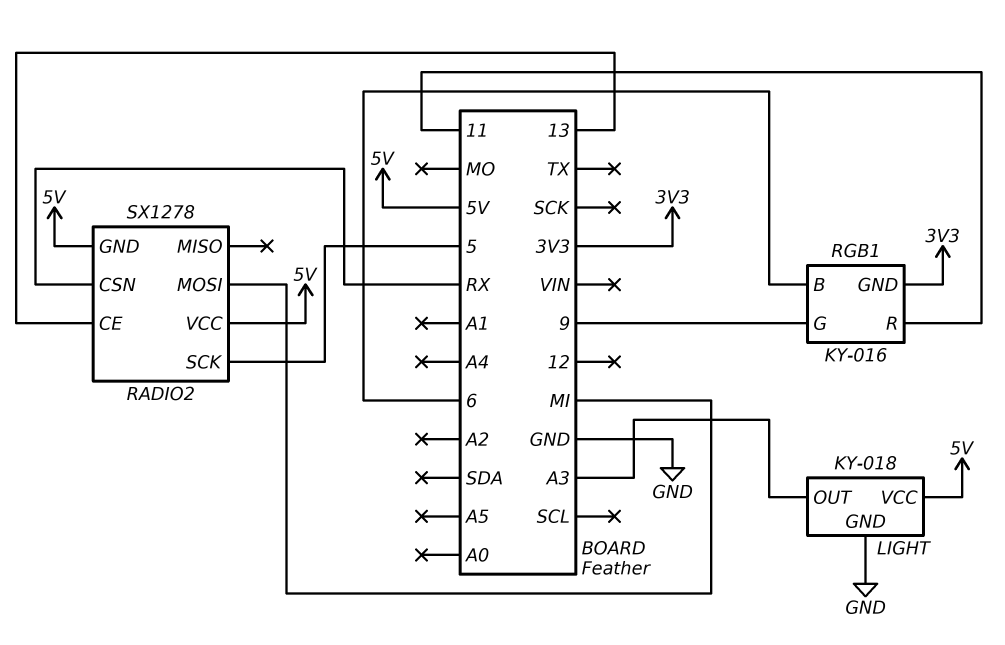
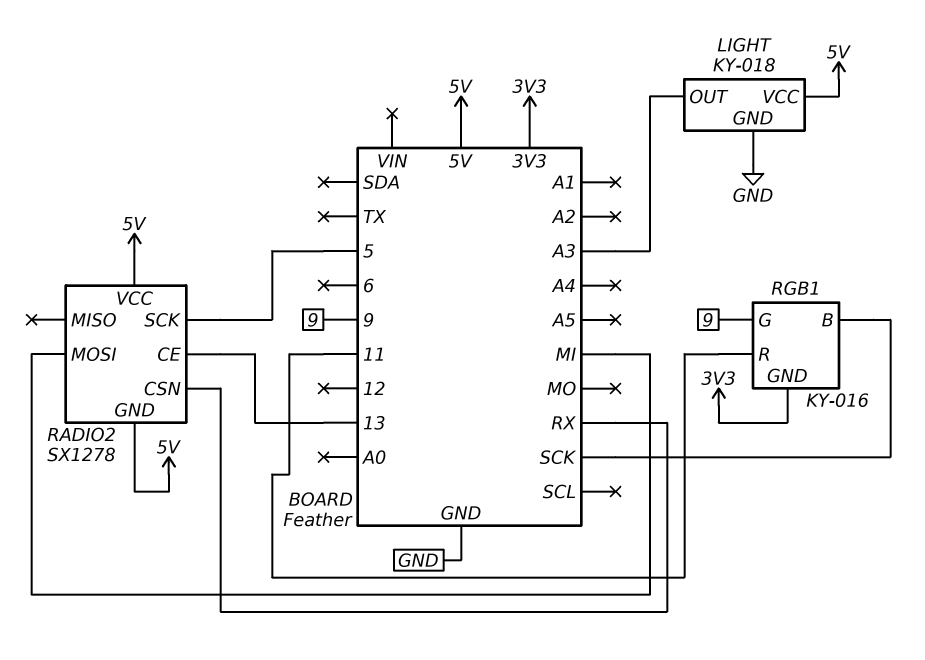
RGB1 pin B: 6 -> SCK

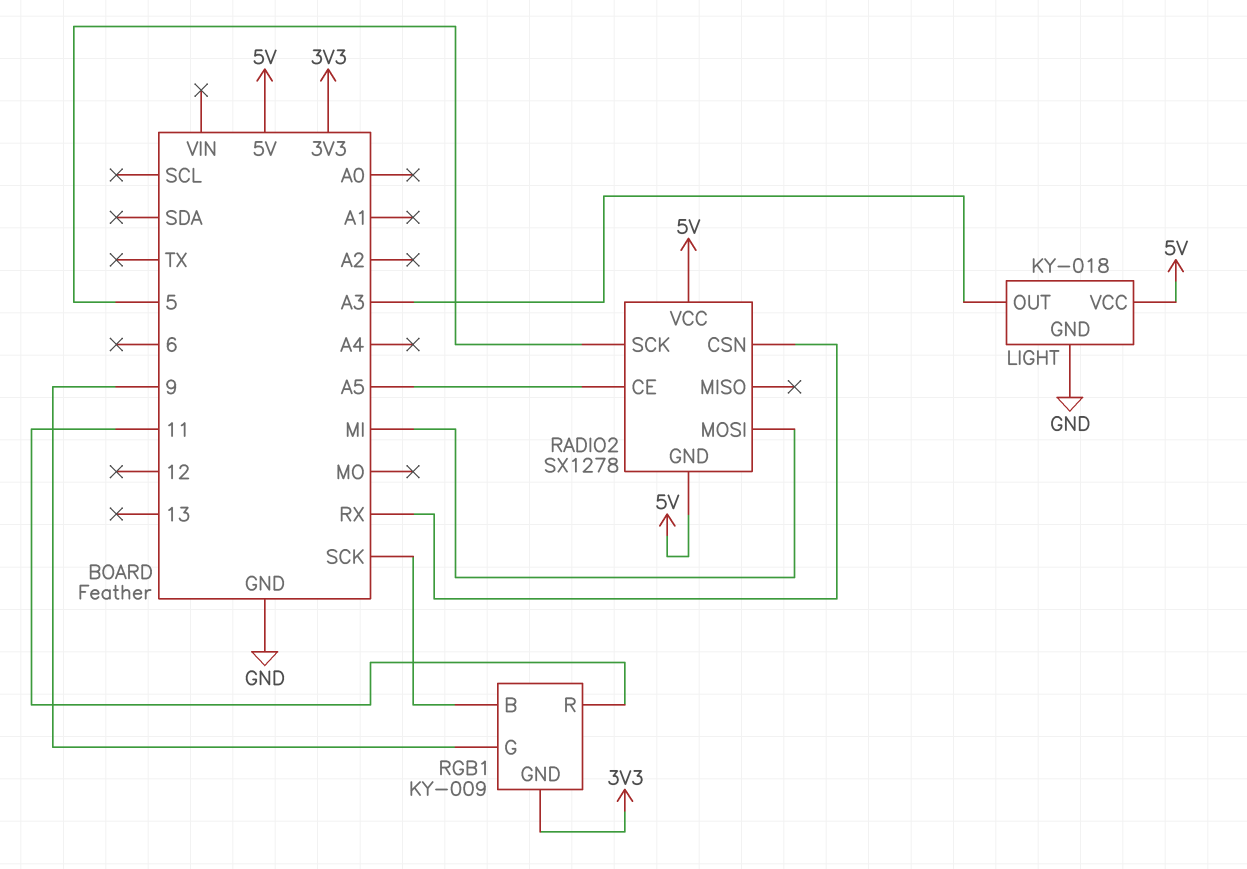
RADIO2 pin CE: 13 -> A5
RGB1: KY-016 -> KY-009

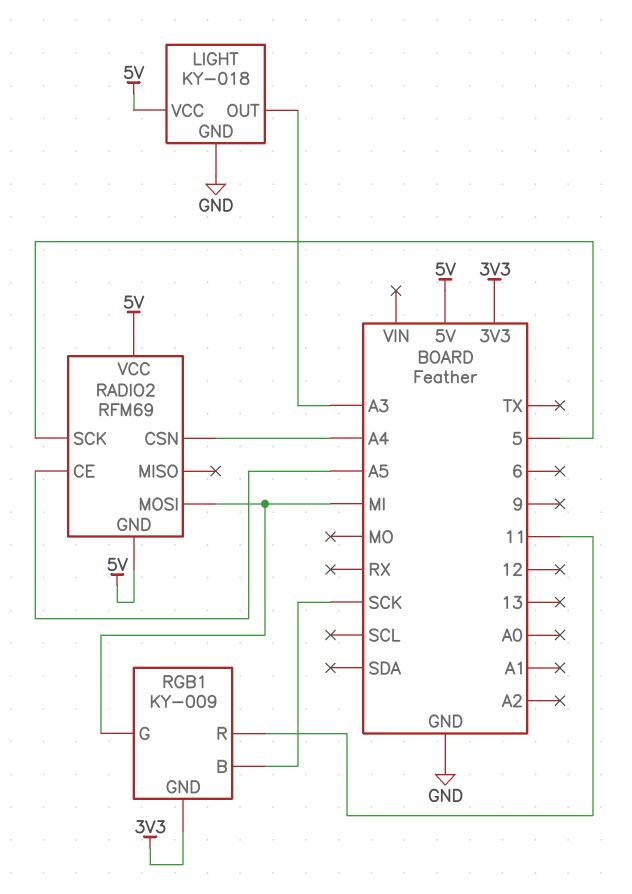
RADIO2: SX1278 -> RFM69
RADIO2 pin CSN: RX -> A4
RGB1 pin G: 9 -> MI

